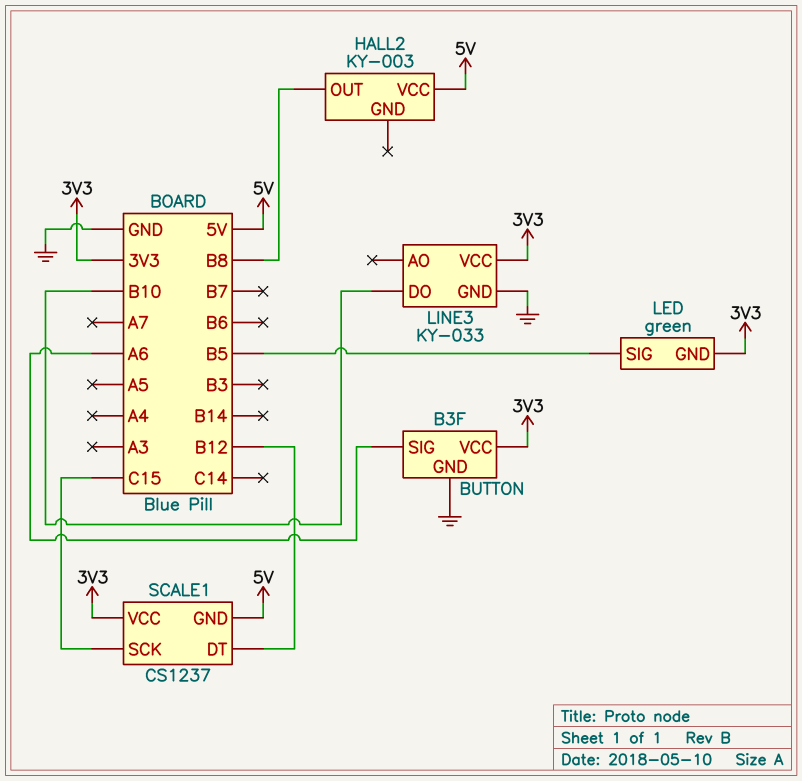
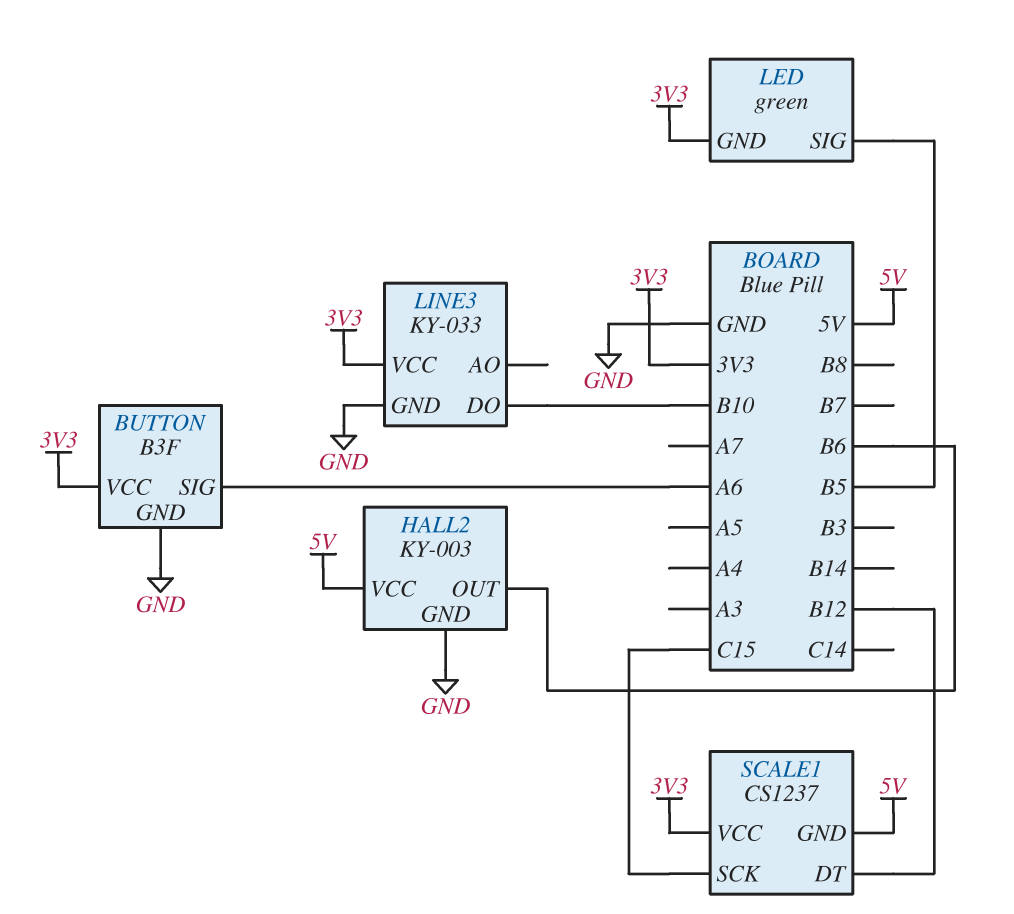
HALL2 pin GND: none -> GND
HALL2 pin OUT: B8 -> B6

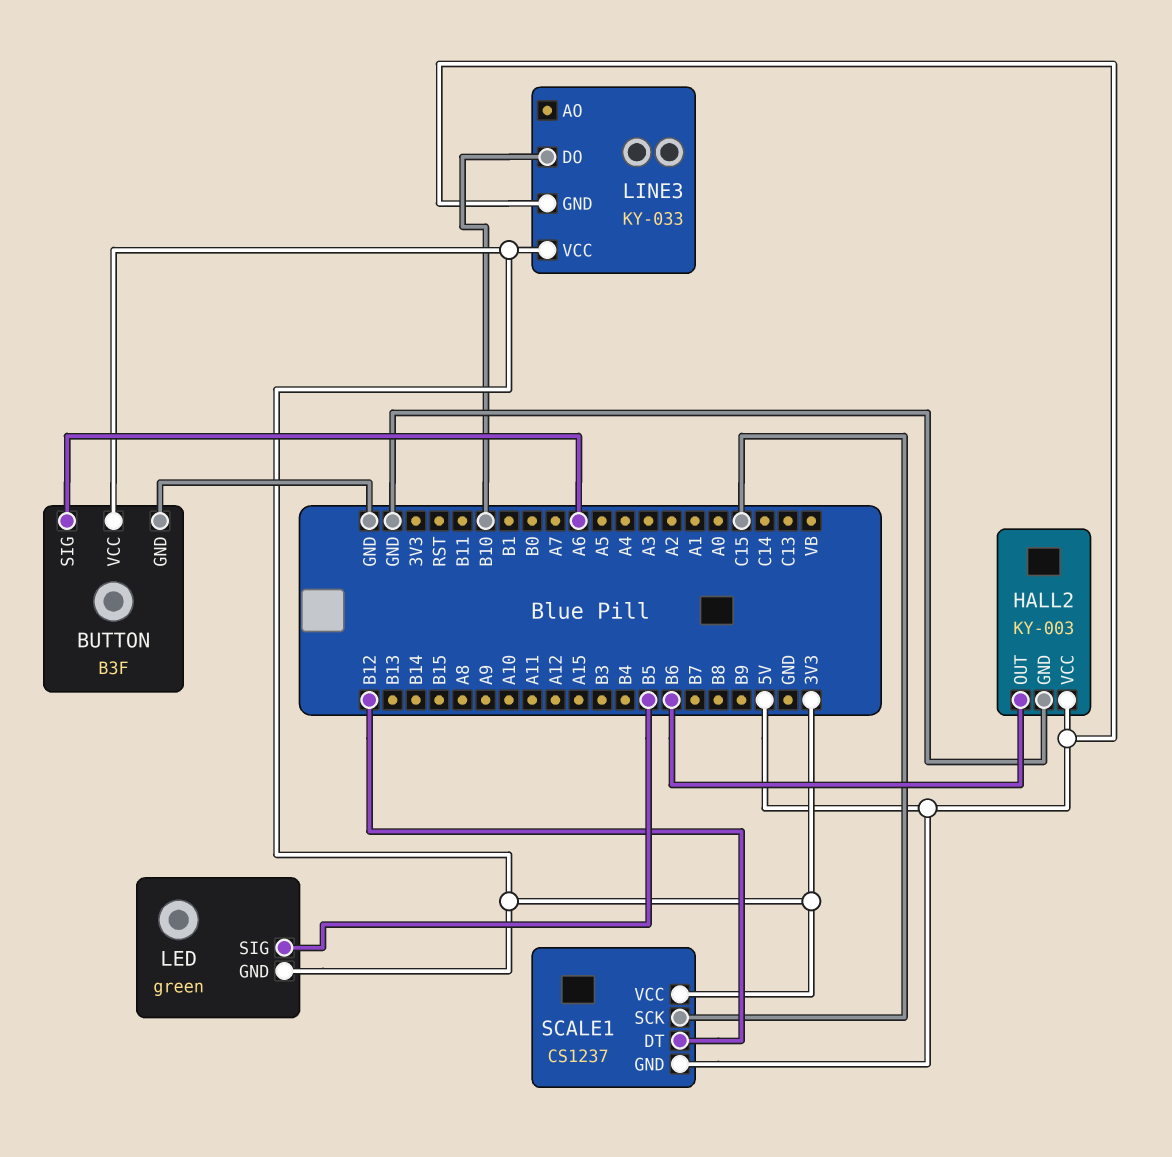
LINE3 pin GND: GND -> 5V

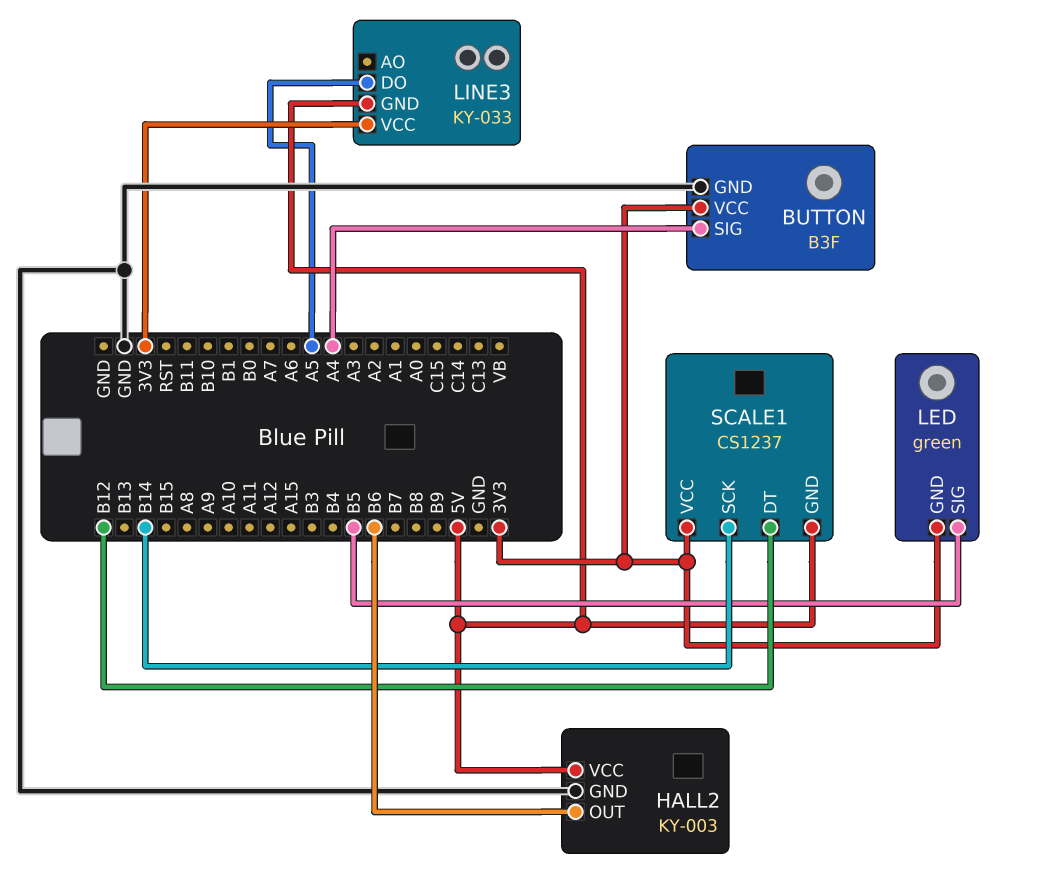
BUTTON pin SIG: A6 -> A4
LINE3 pin DO: B10 -> A5
SCALE1 pin SCK: C15 -> B14

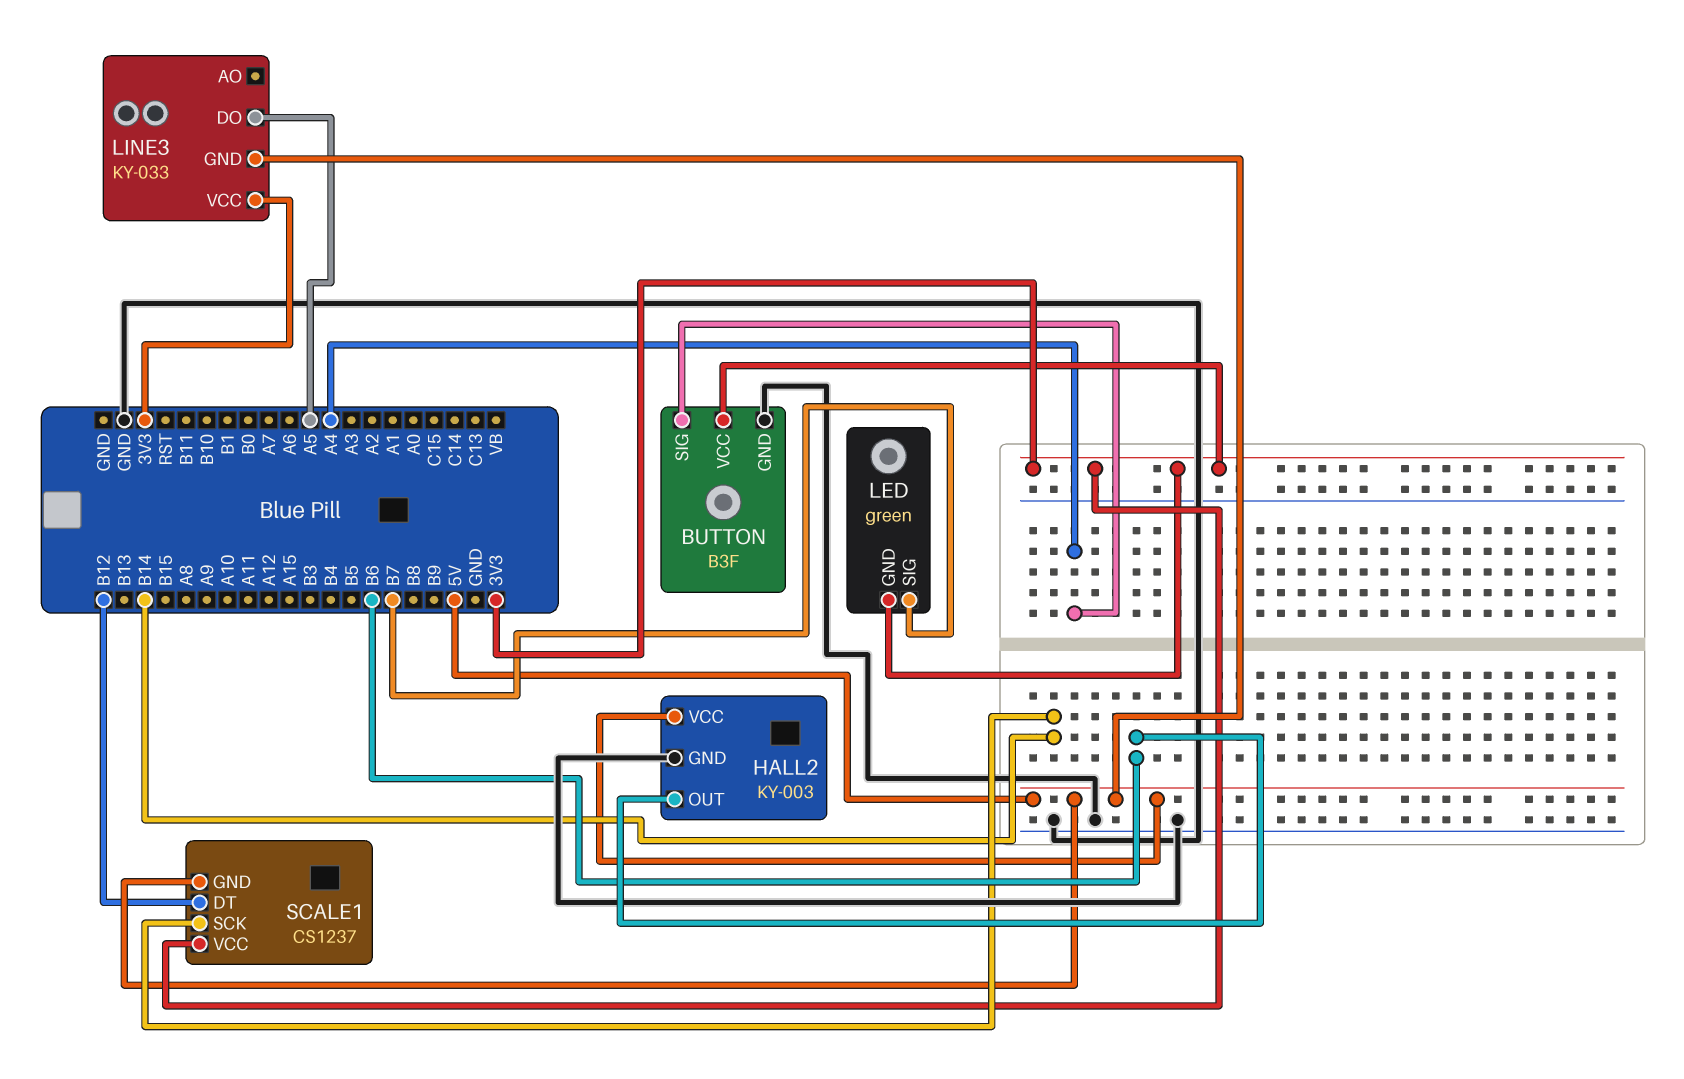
LED pin SIG: B5 -> B7

